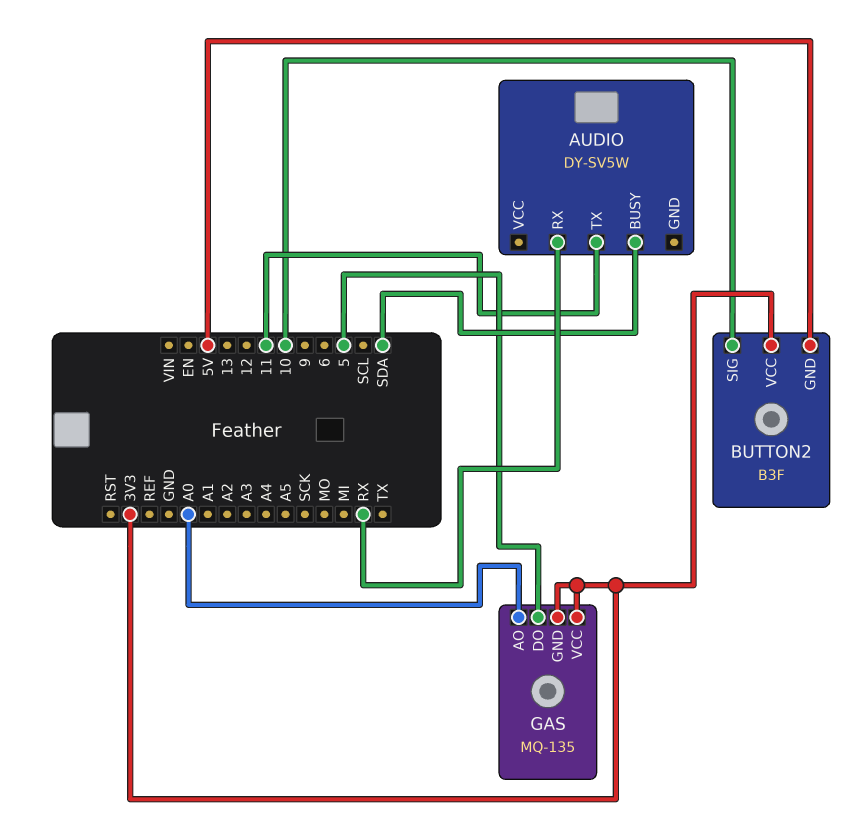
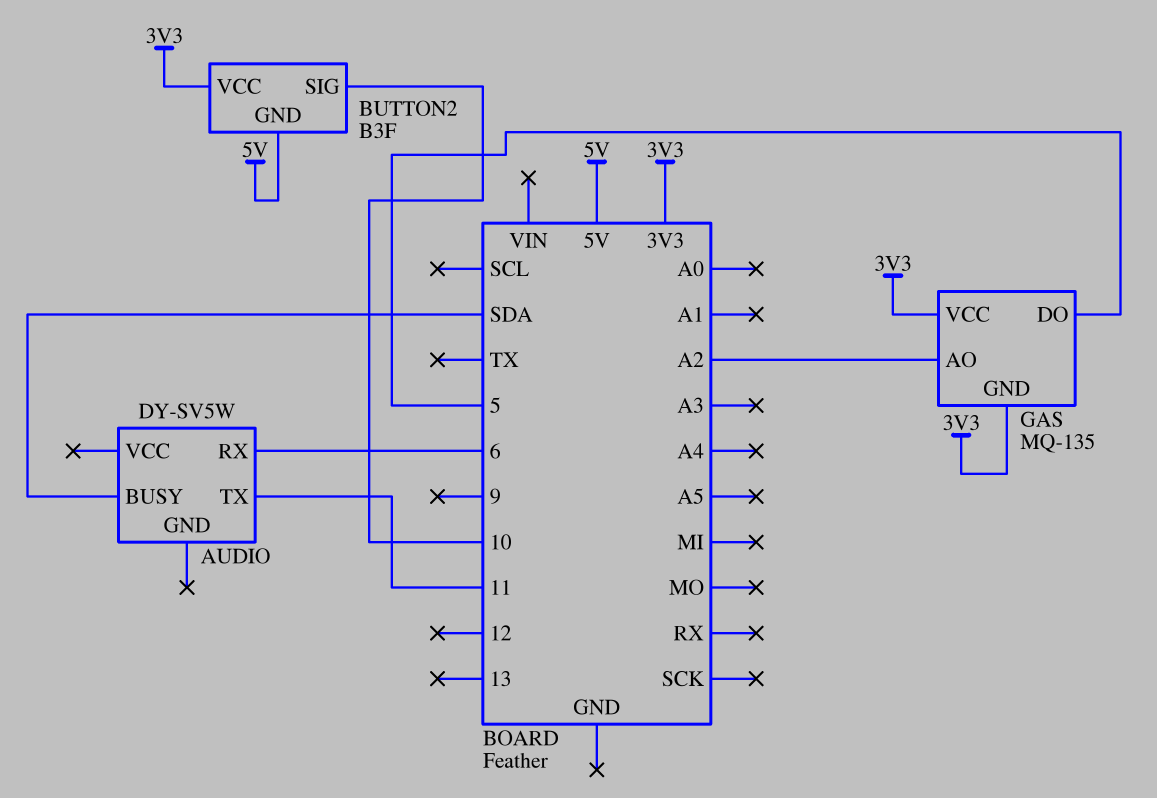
AUDIO pin RX: RX -> 6
GAS pin AO: A0 -> A2

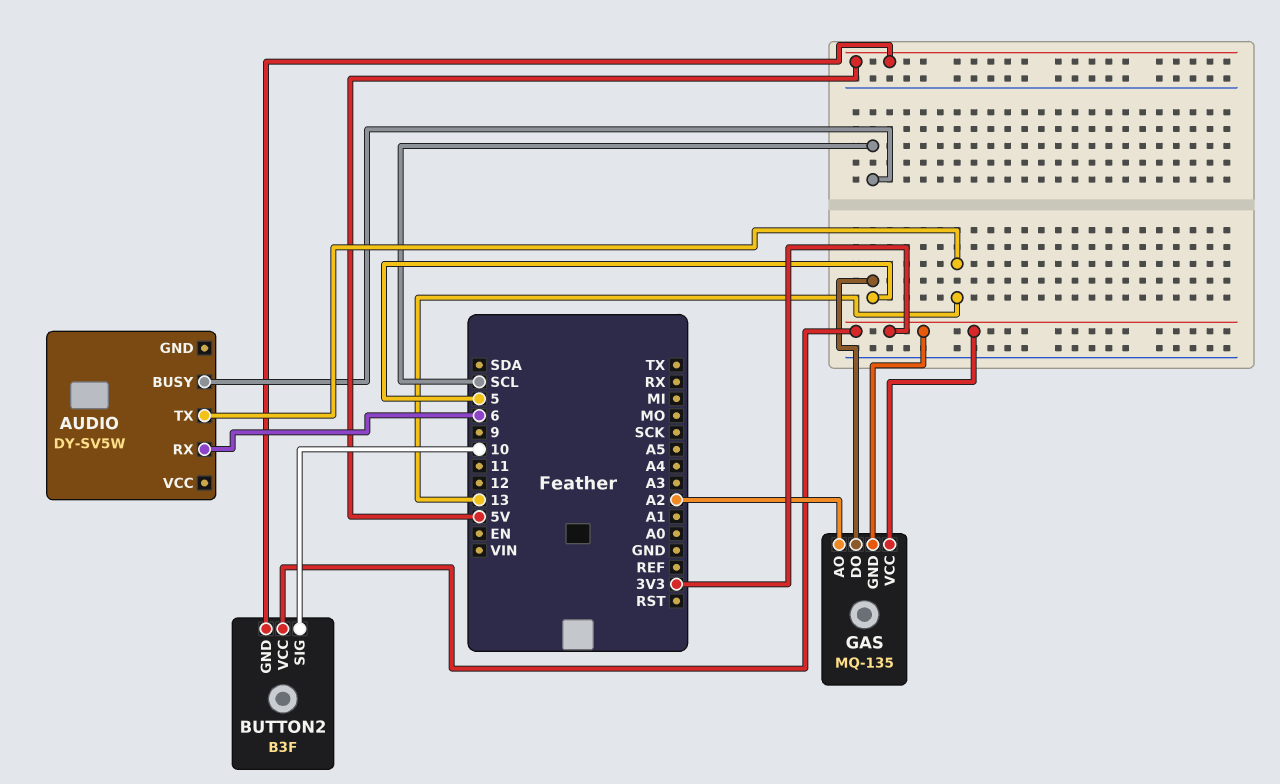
AUDIO pin BUSY: SDA -> SCL
AUDIO pin TX: 11 -> 13

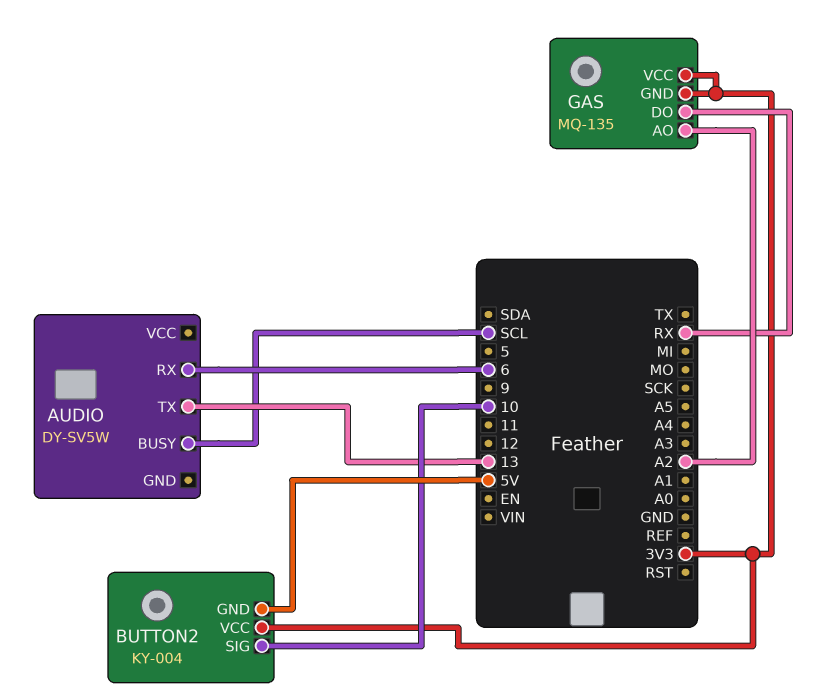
BUTTON2: B3F -> KY-004
GAS pin DO: 5 -> RX

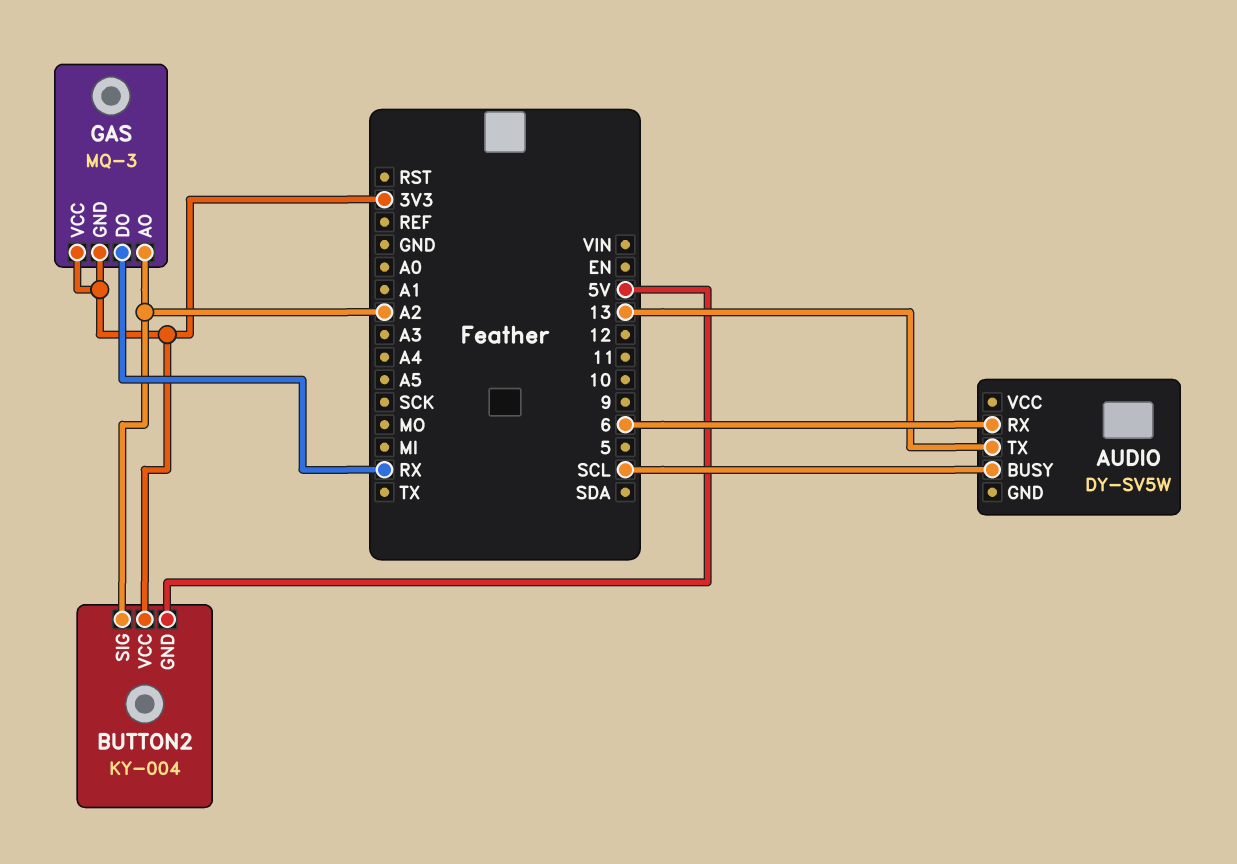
BUTTON2 pin SIG: 10 -> A2
GAS: MQ-135 -> MQ-3

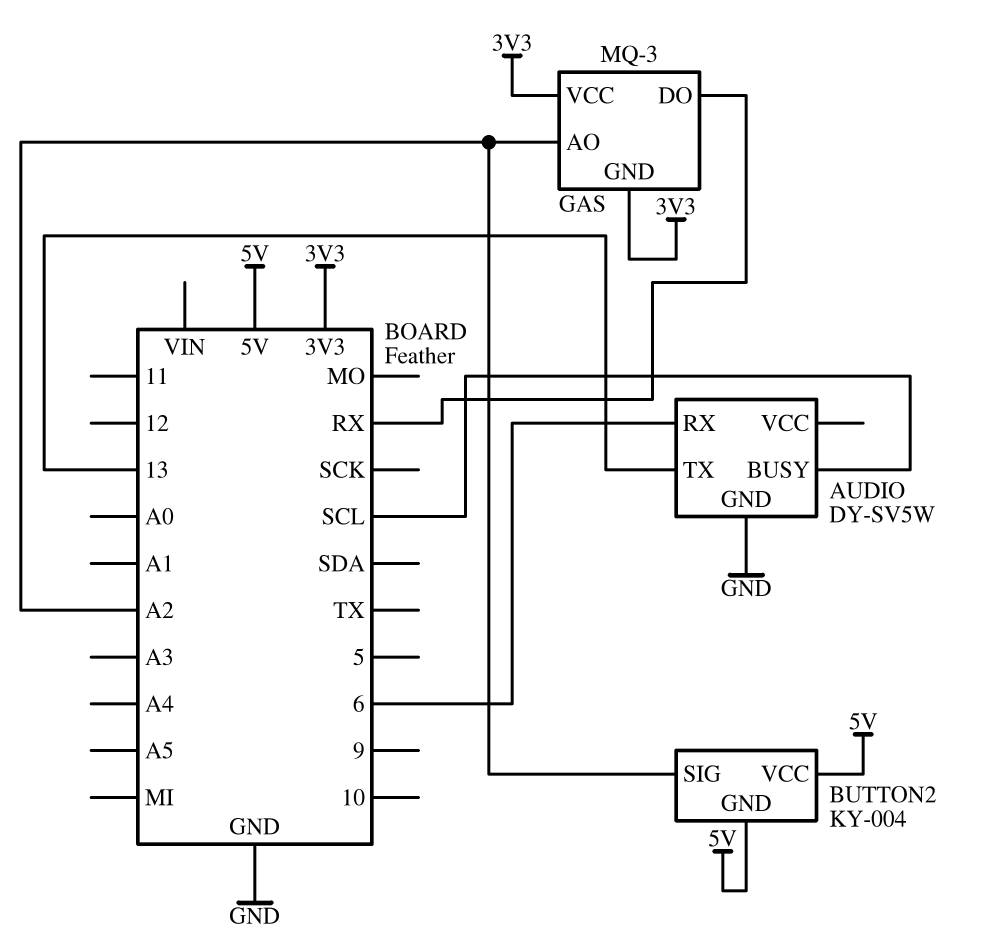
AUDIO pin GND: none -> GND
BUTTON2 pin VCC: 3V3 -> 5V

